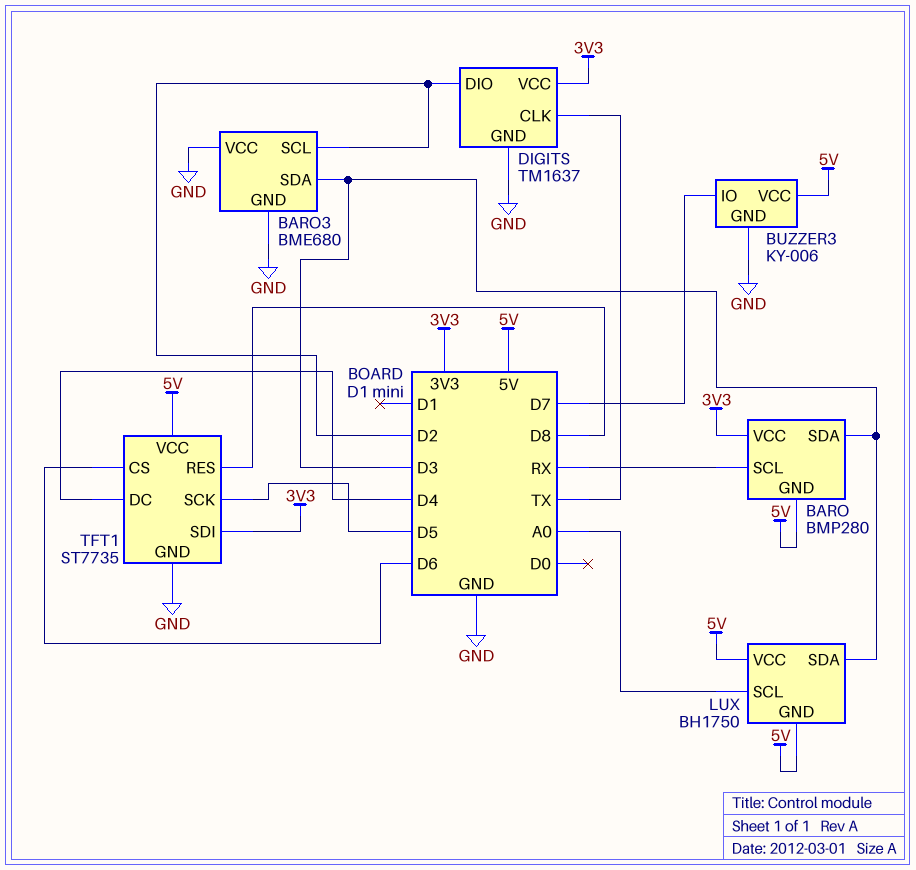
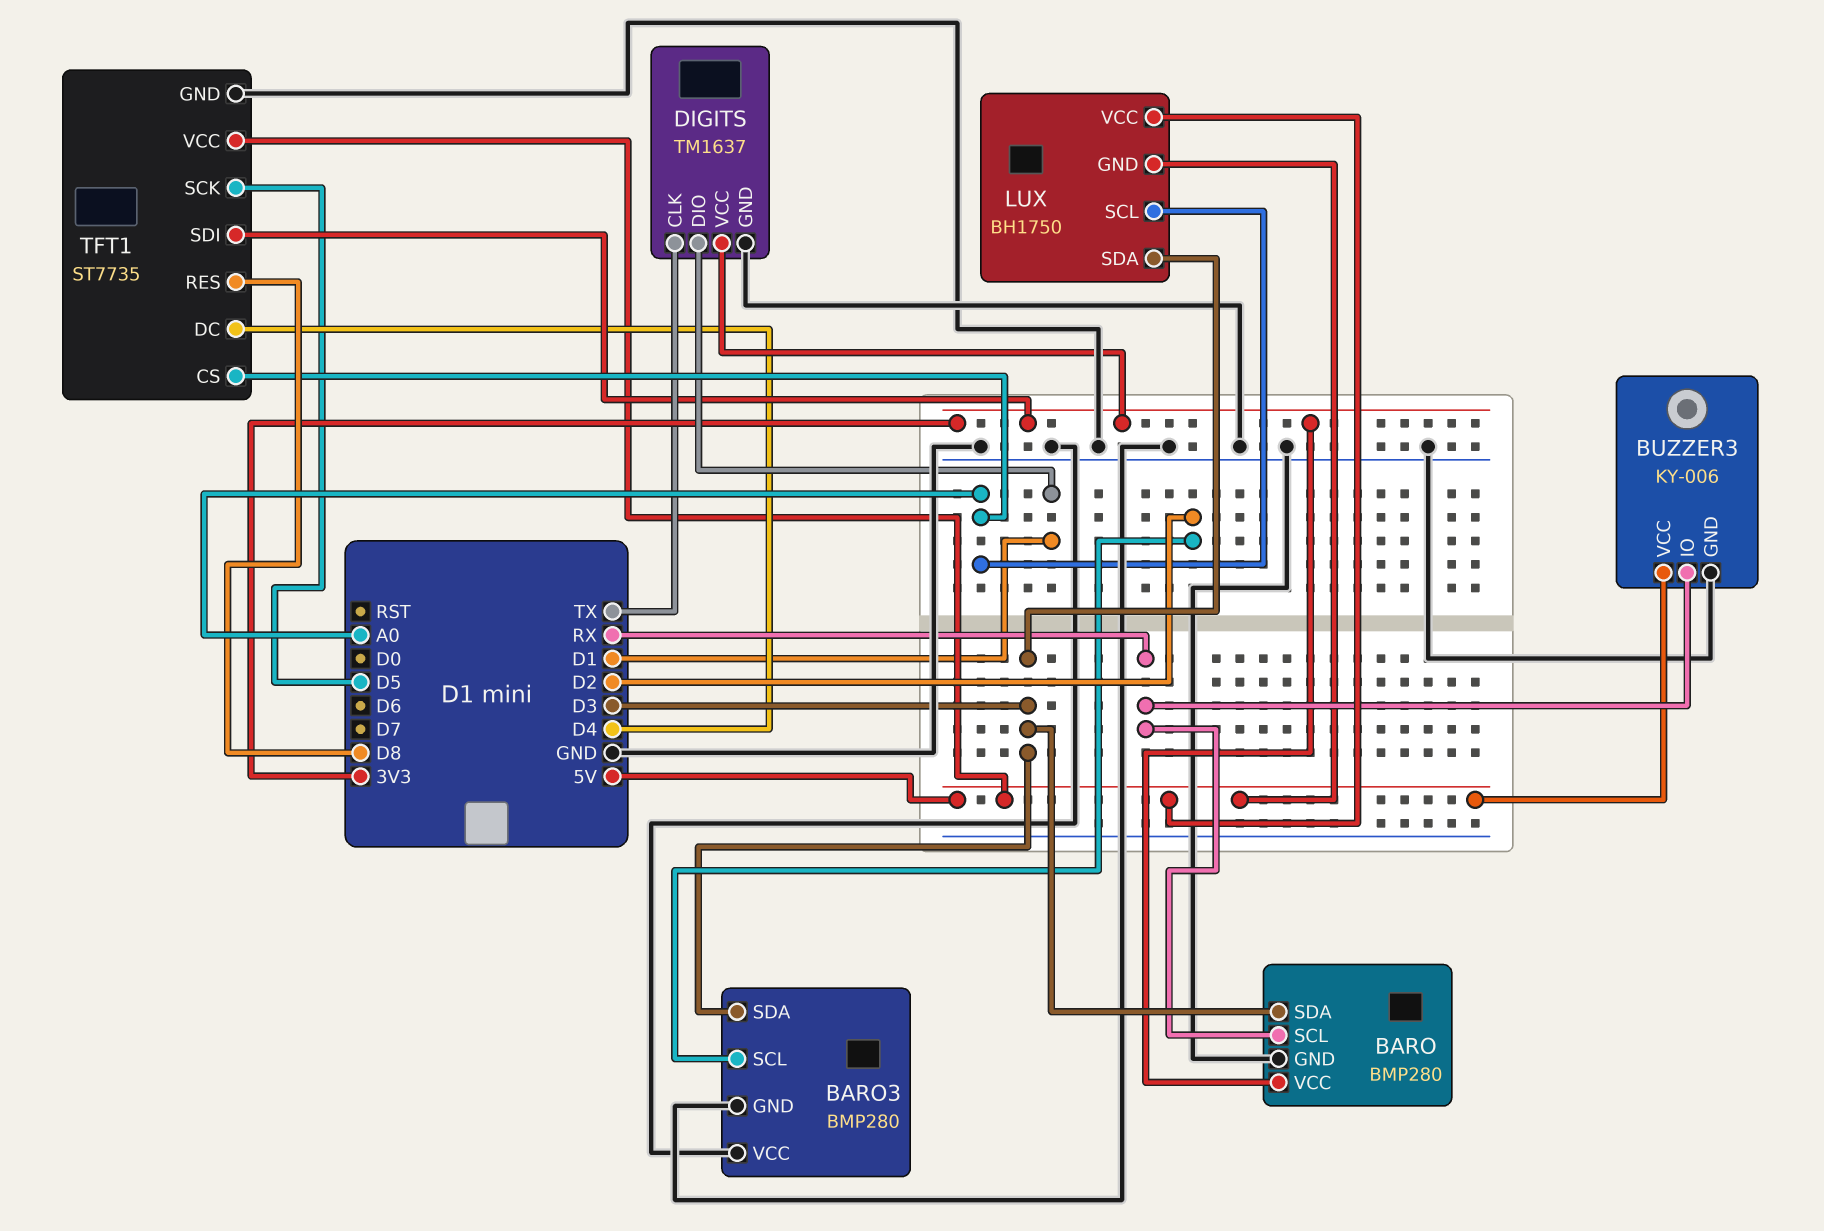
BARO pin GND: 5V -> GND
BARO3: BME680 -> BMP280
BUZZER3 pin IO: D7 -> RX
DIGITS pin DIO: D2 -> D1
TFT1 pin CS: D6 -> A0

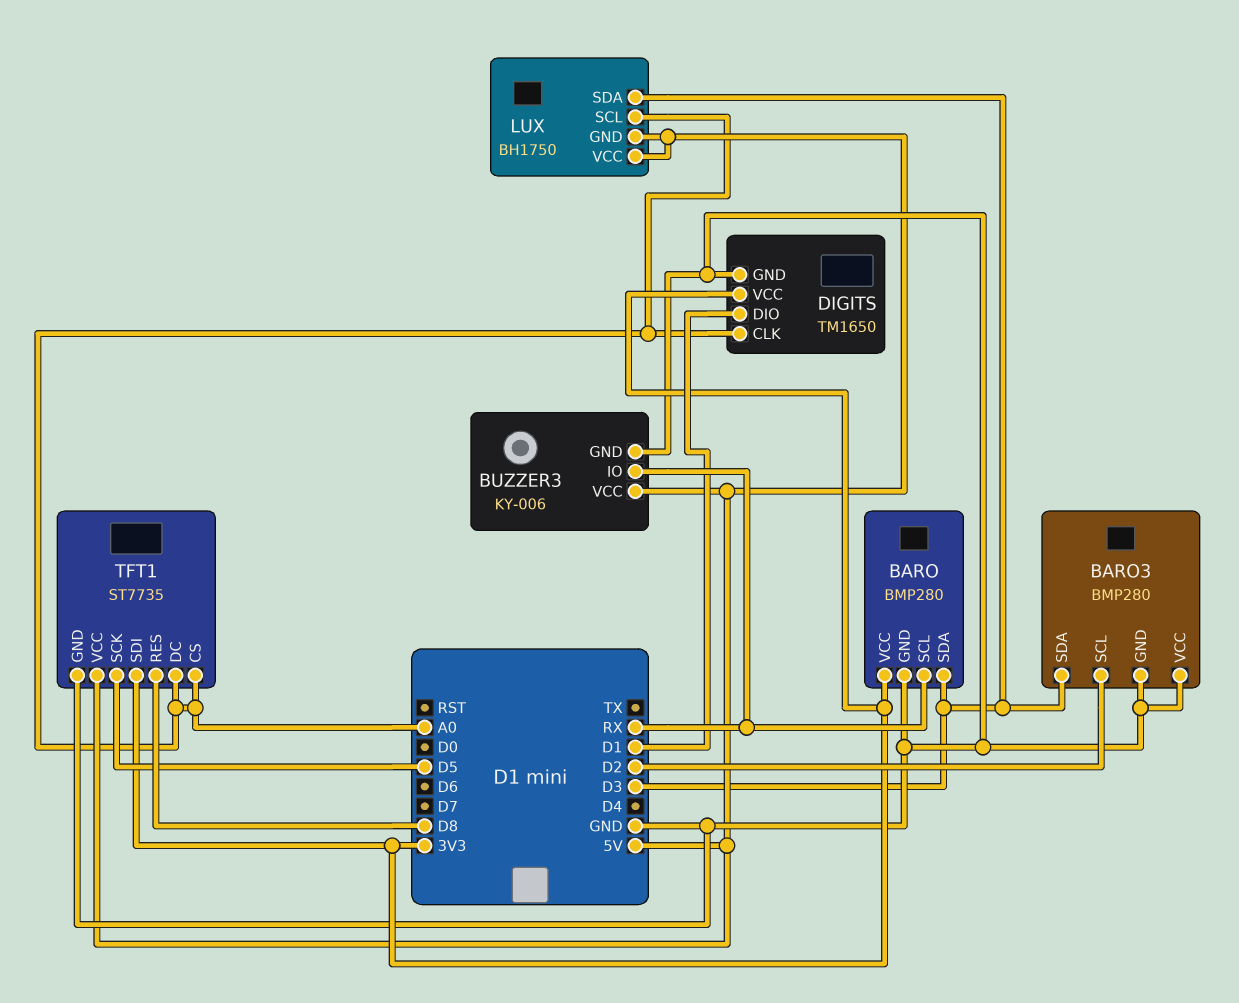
DIGITS: TM1637 -> TM1650
DIGITS pin CLK: TX -> A0
TFT1 pin DC: D4 -> A0

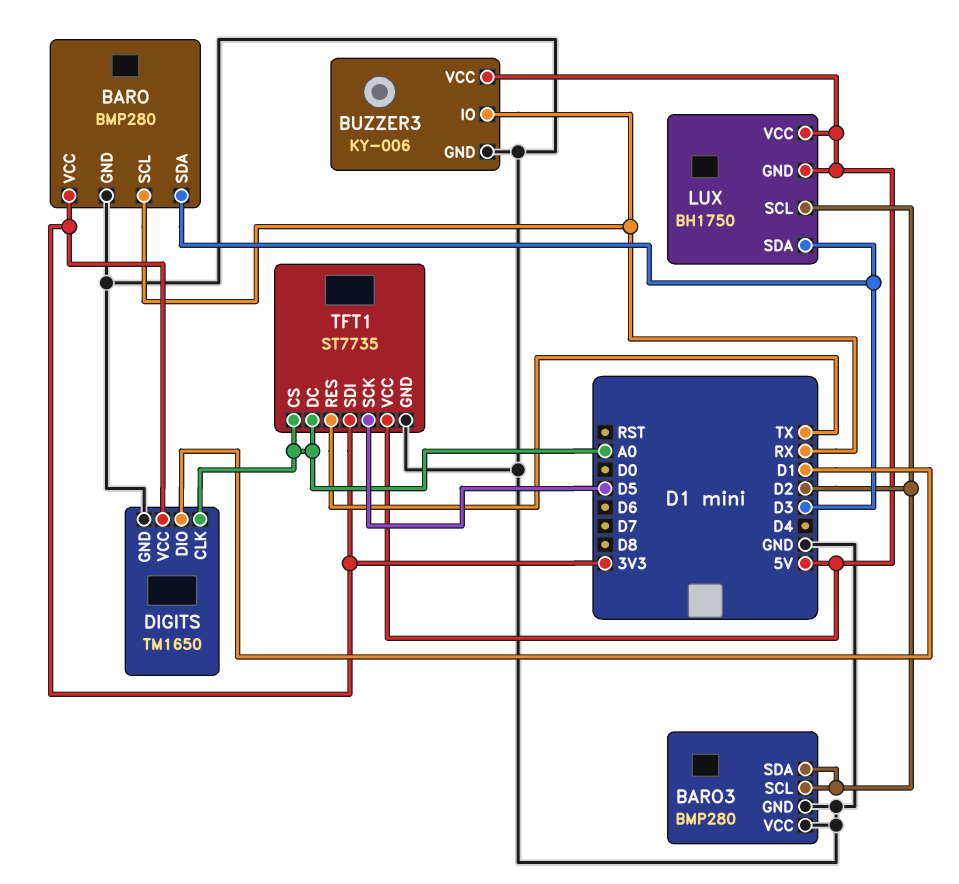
BARO3 pin SDA: D3 -> D2
LUX pin SCL: A0 -> D2
TFT1 pin RES: D8 -> TX

